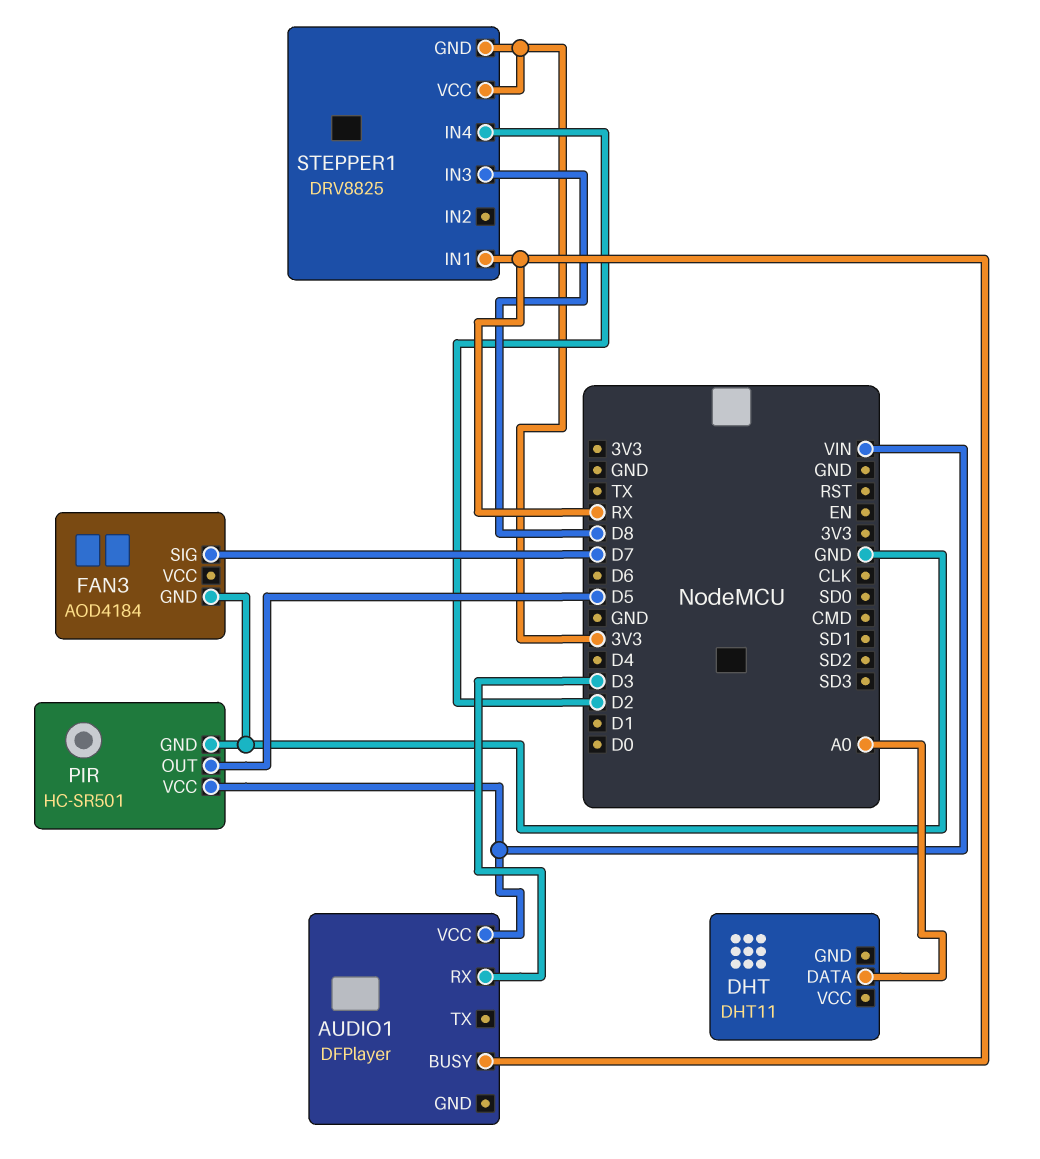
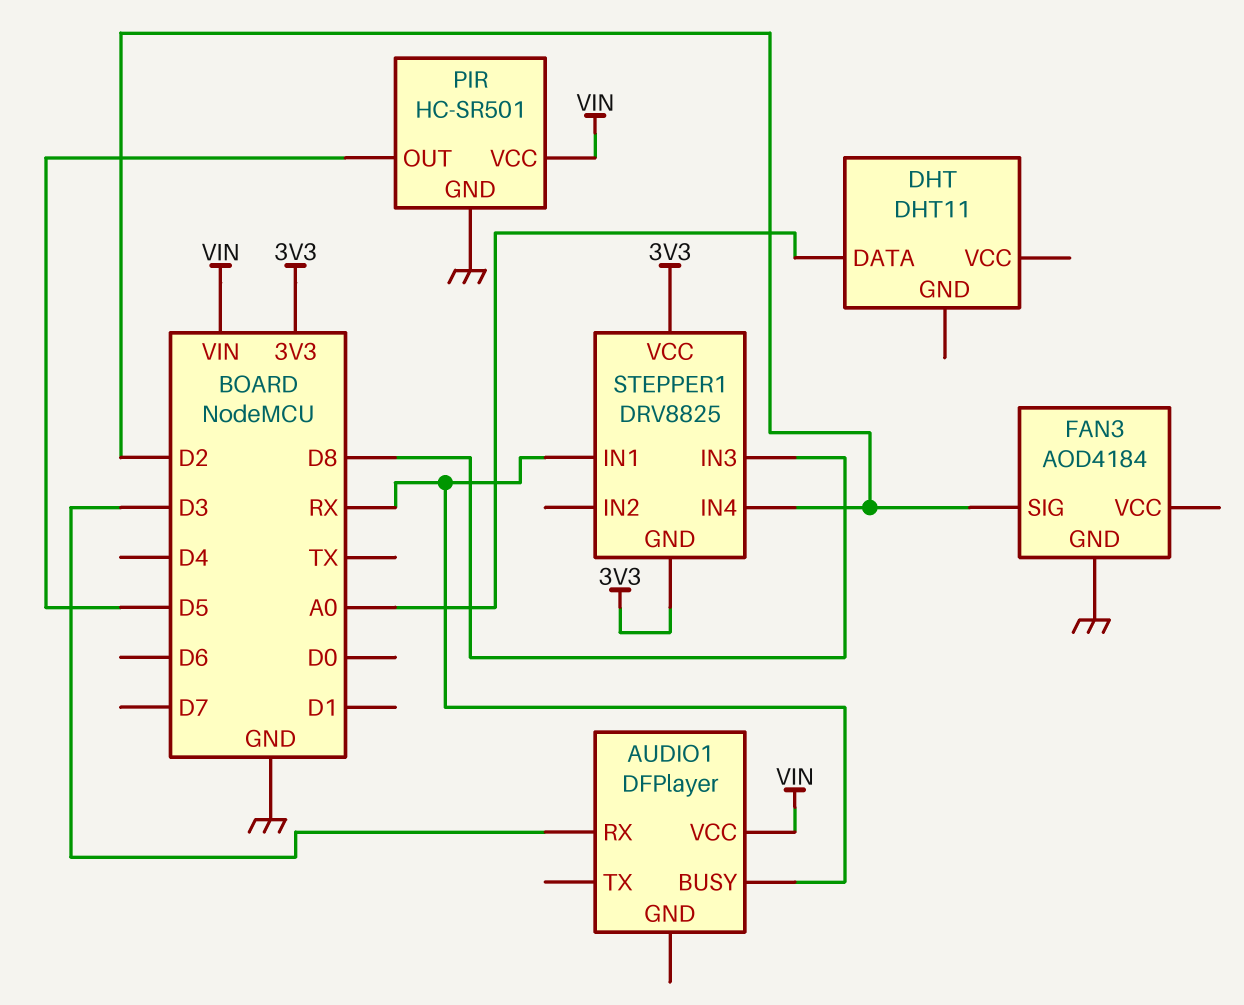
FAN3 pin SIG: D7 -> D2

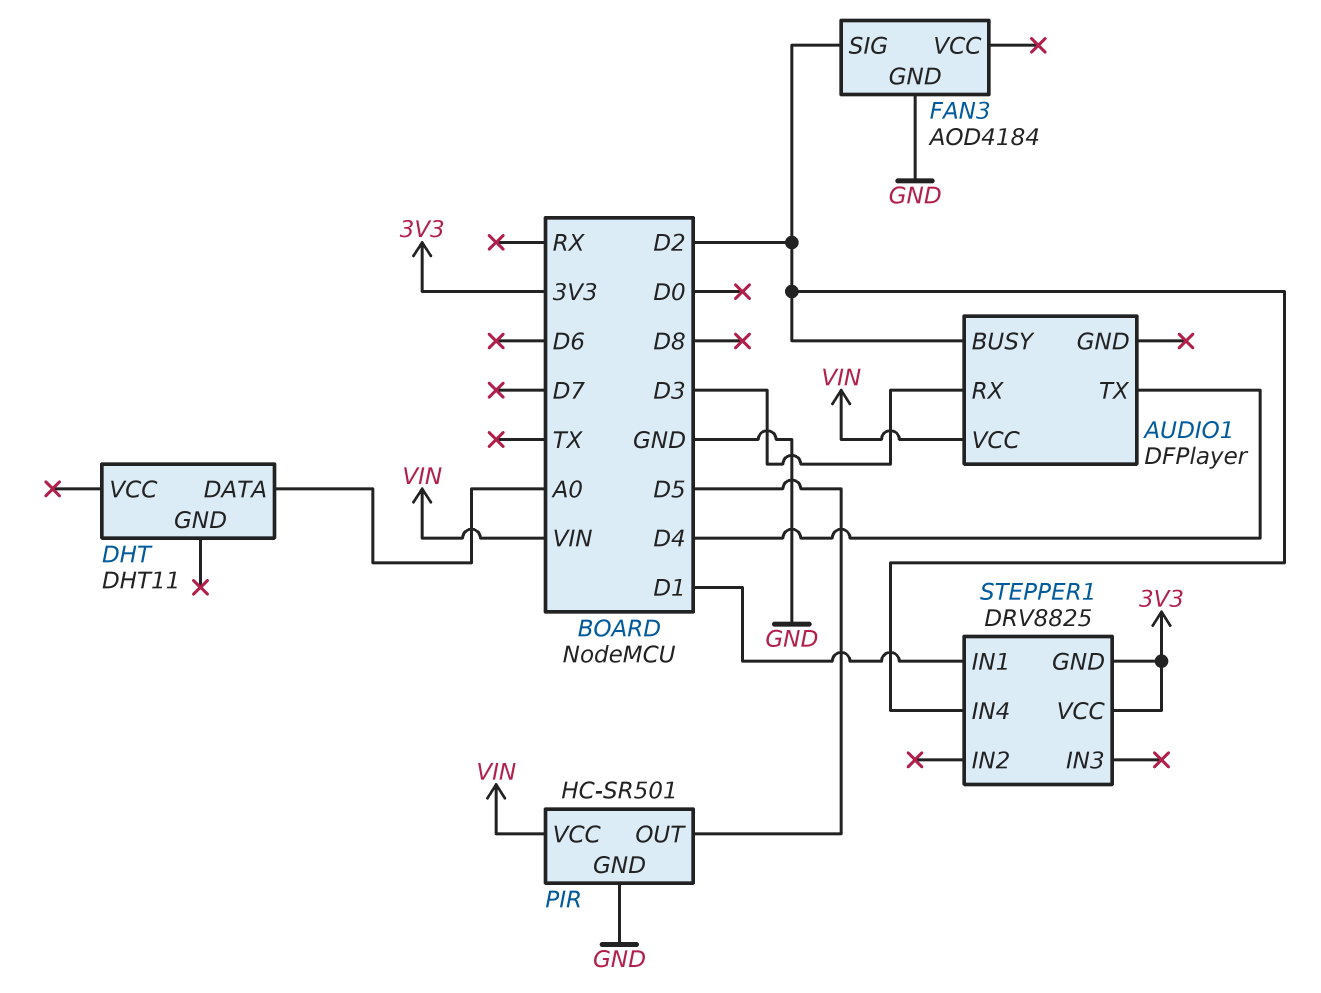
AUDIO1 pin BUSY: RX -> D2
AUDIO1 pin TX: none -> D4
STEPPER1 pin IN1: RX -> D1
STEPPER1 pin IN3: D8 -> none

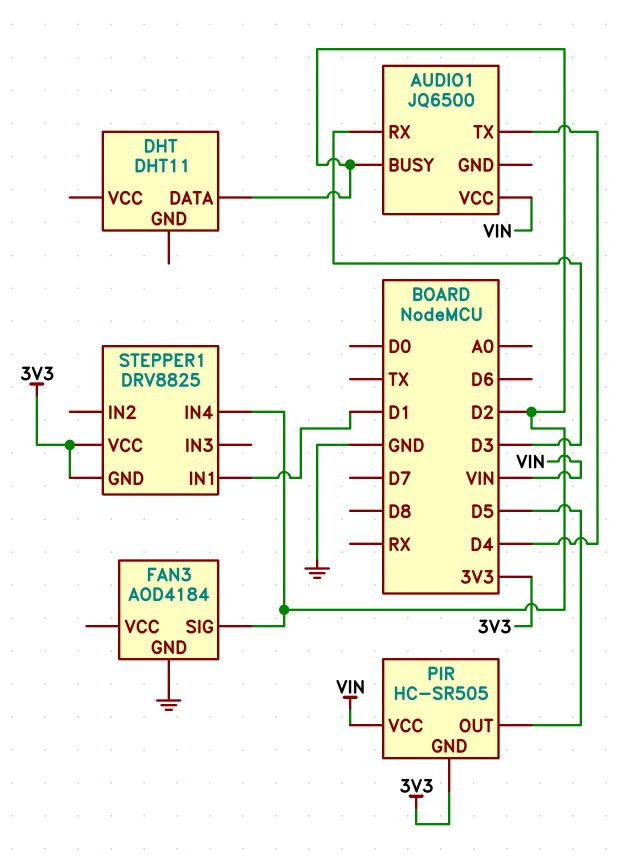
AUDIO1: DFPlayer -> JQ6500
DHT pin DATA: A0 -> D2
PIR: HC-SR501 -> HC-SR505
PIR pin GND: GND -> 3V3

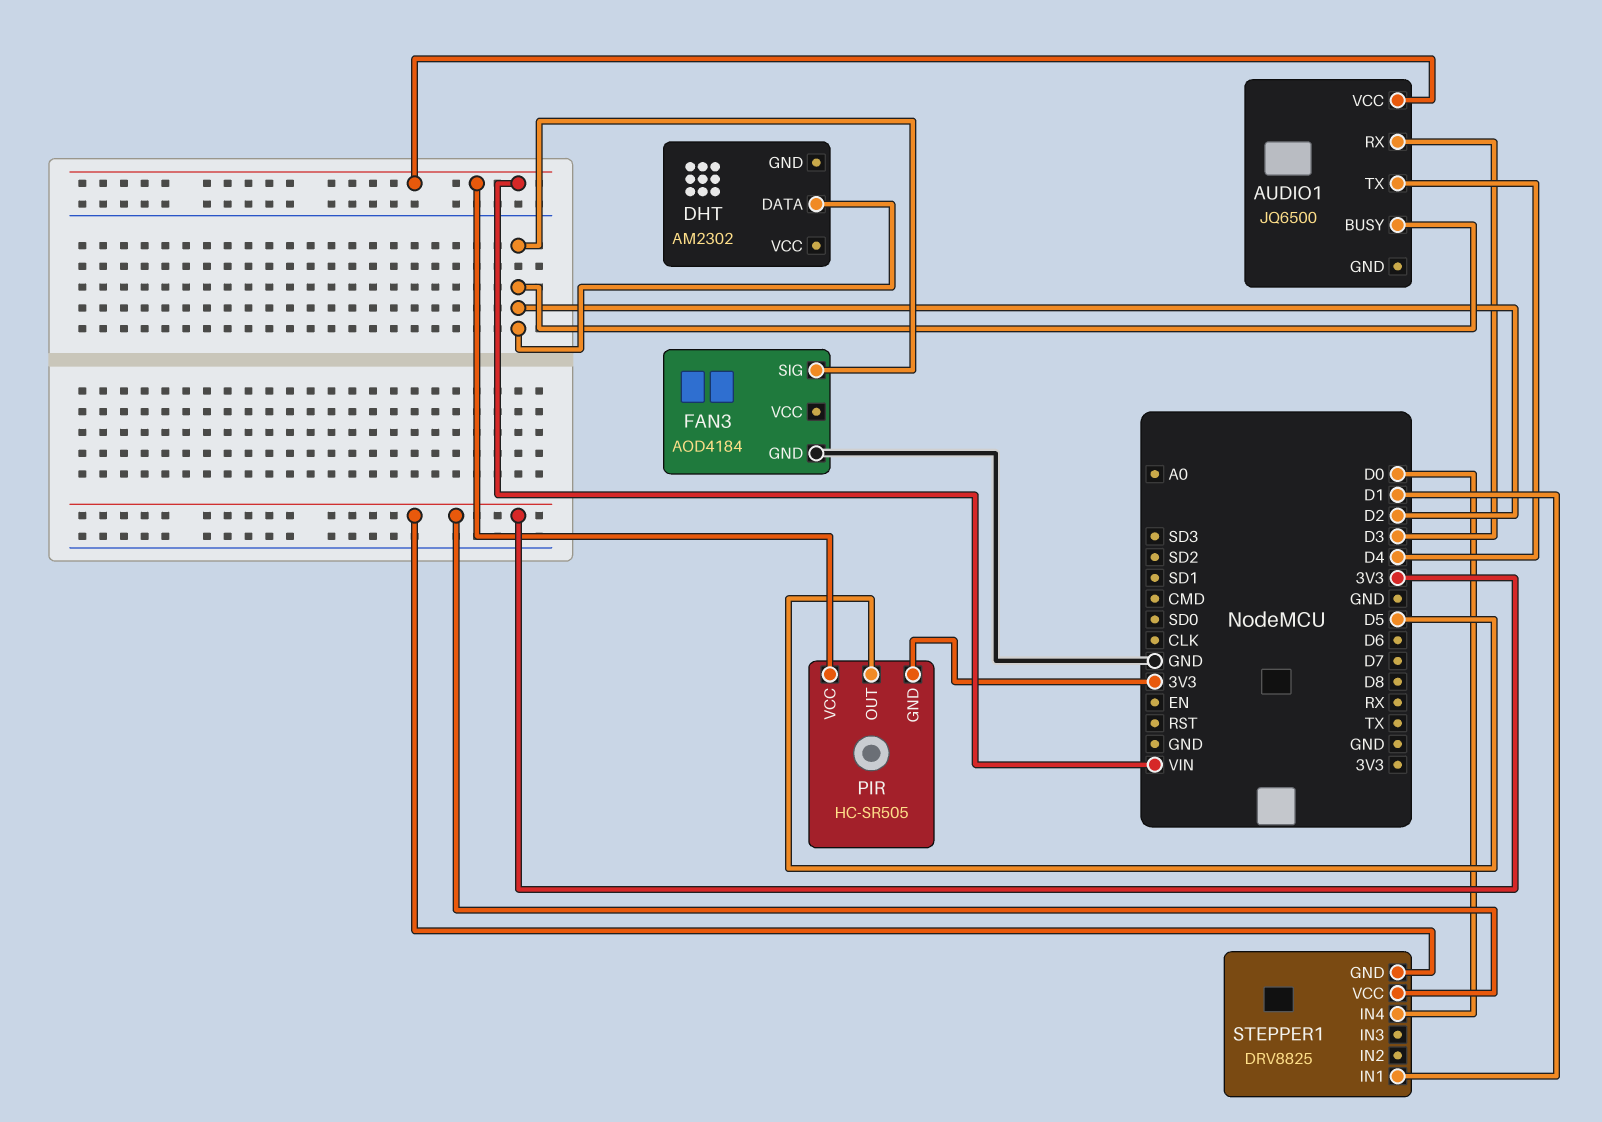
DHT: DHT11 -> AM2302
STEPPER1 pin IN4: D2 -> D0

